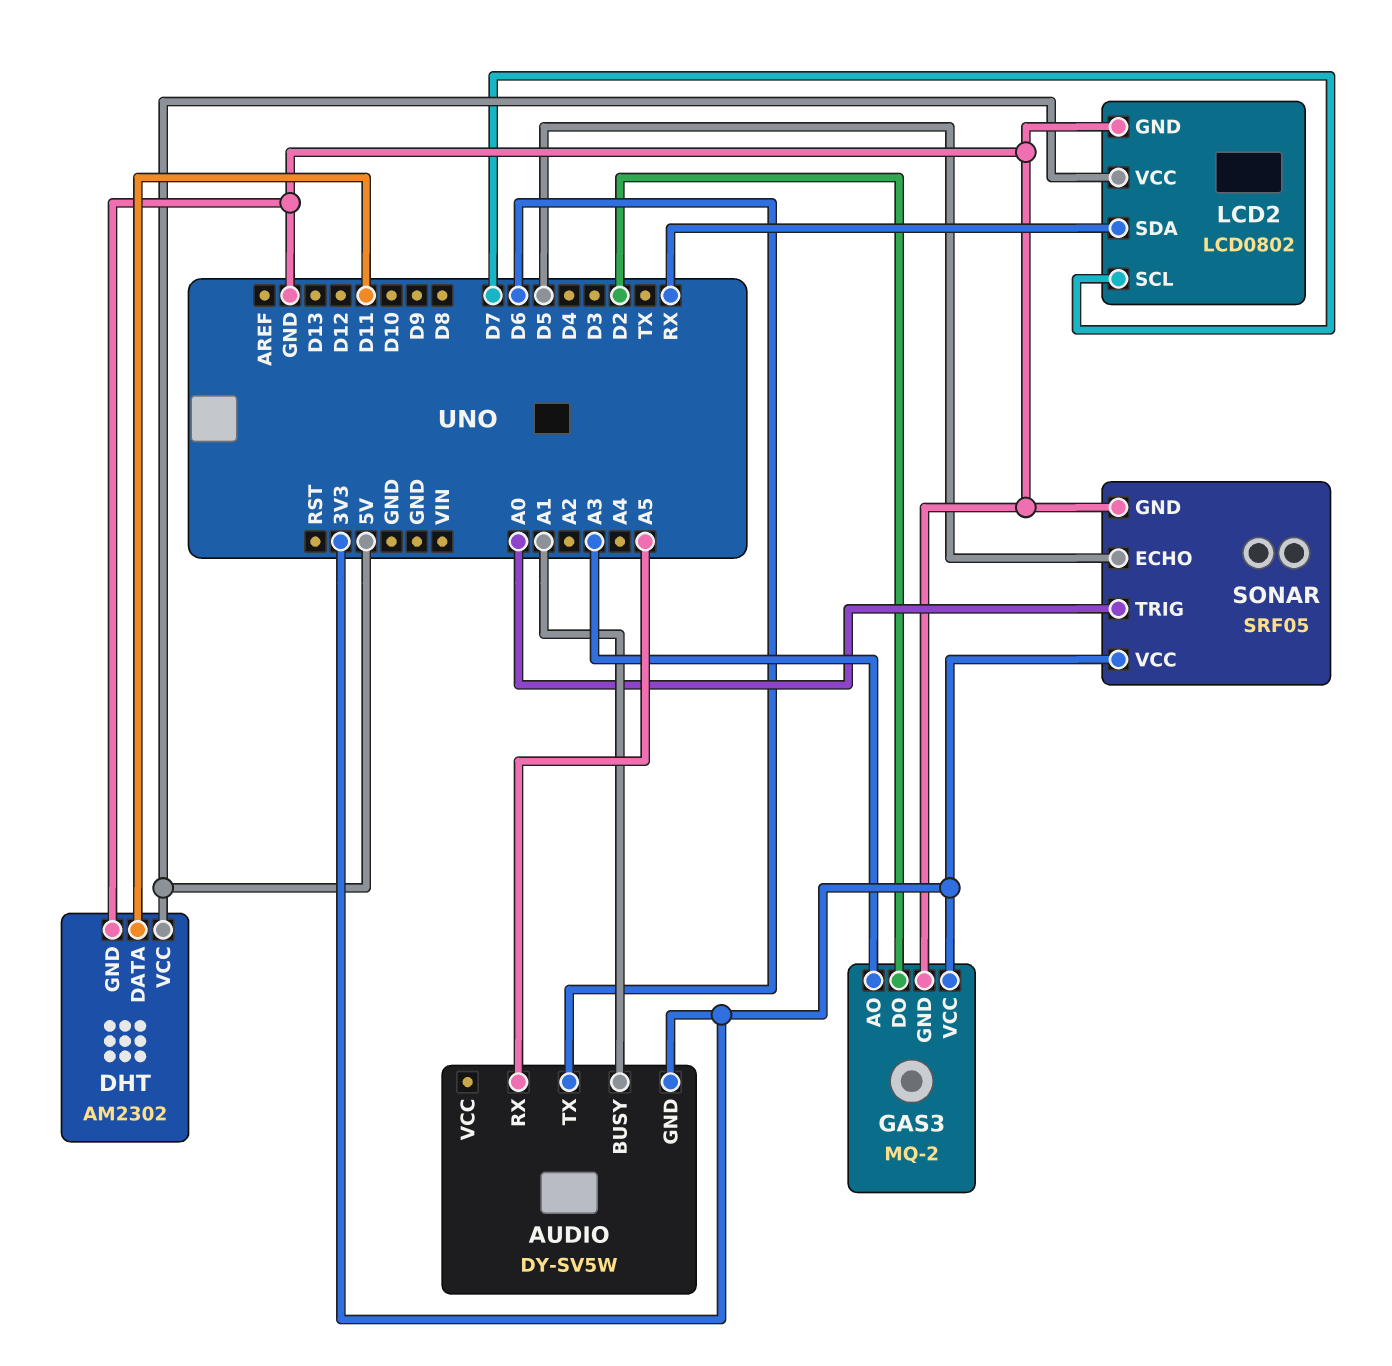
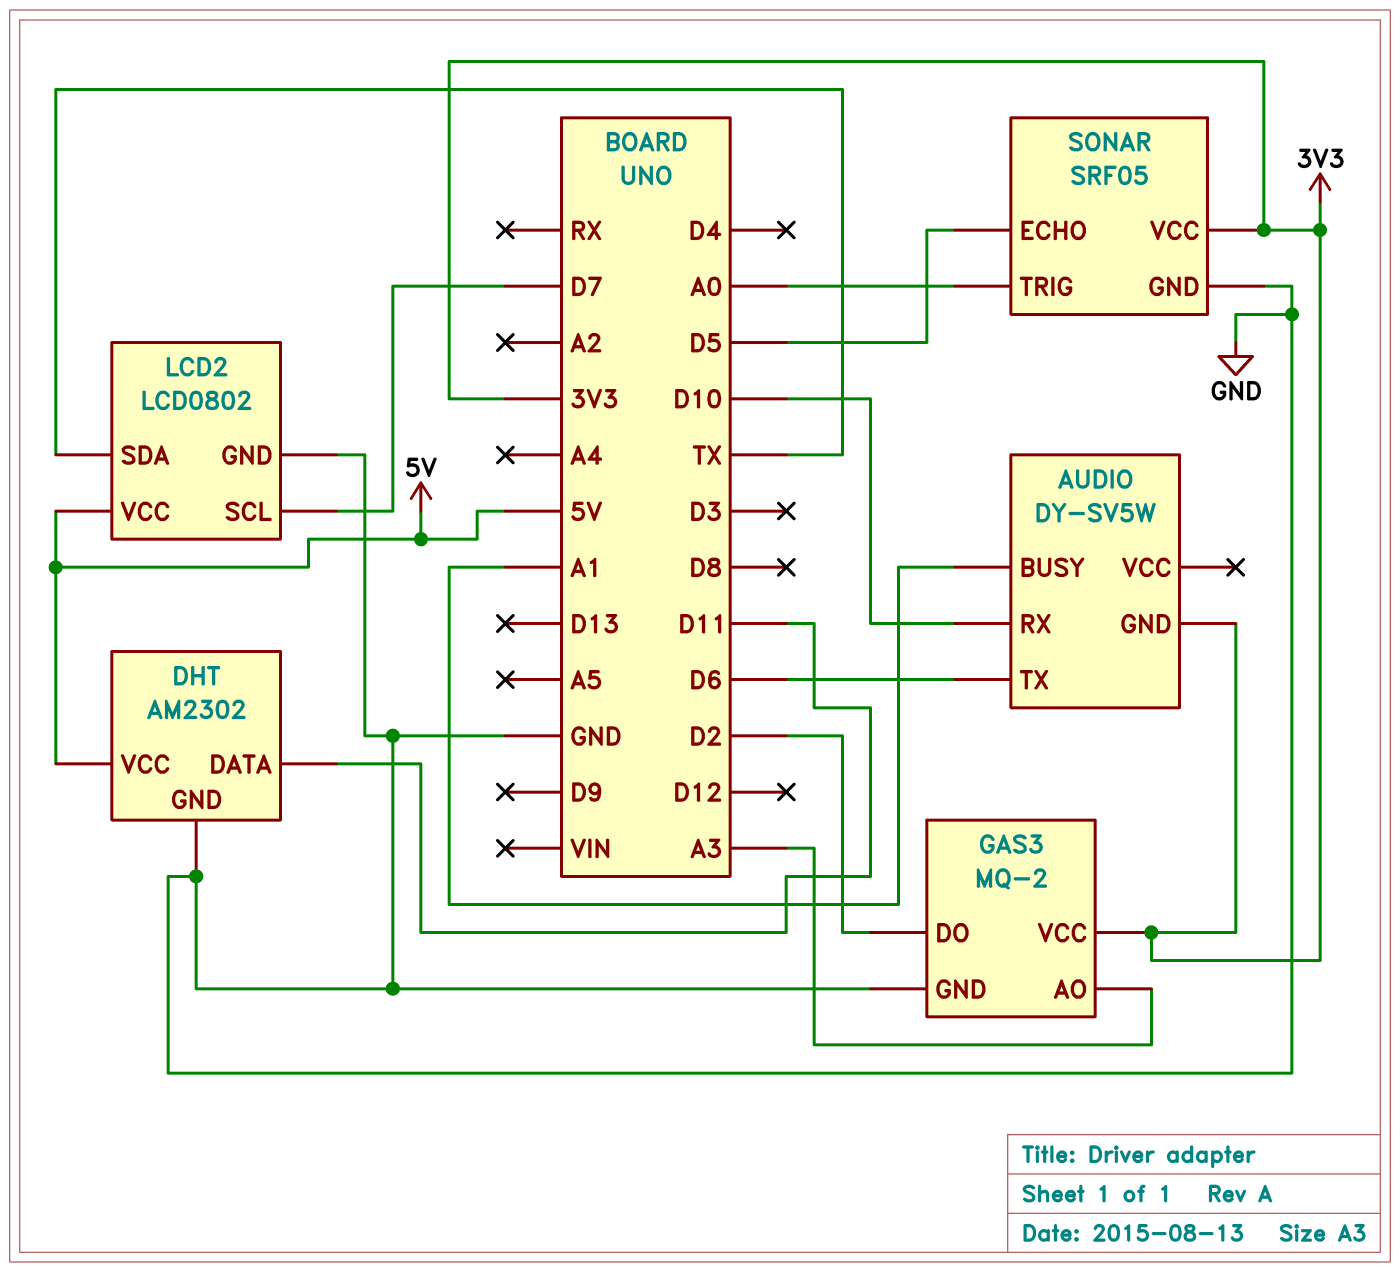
AUDIO pin RX: A5 -> D10
LCD2 pin SDA: RX -> TX

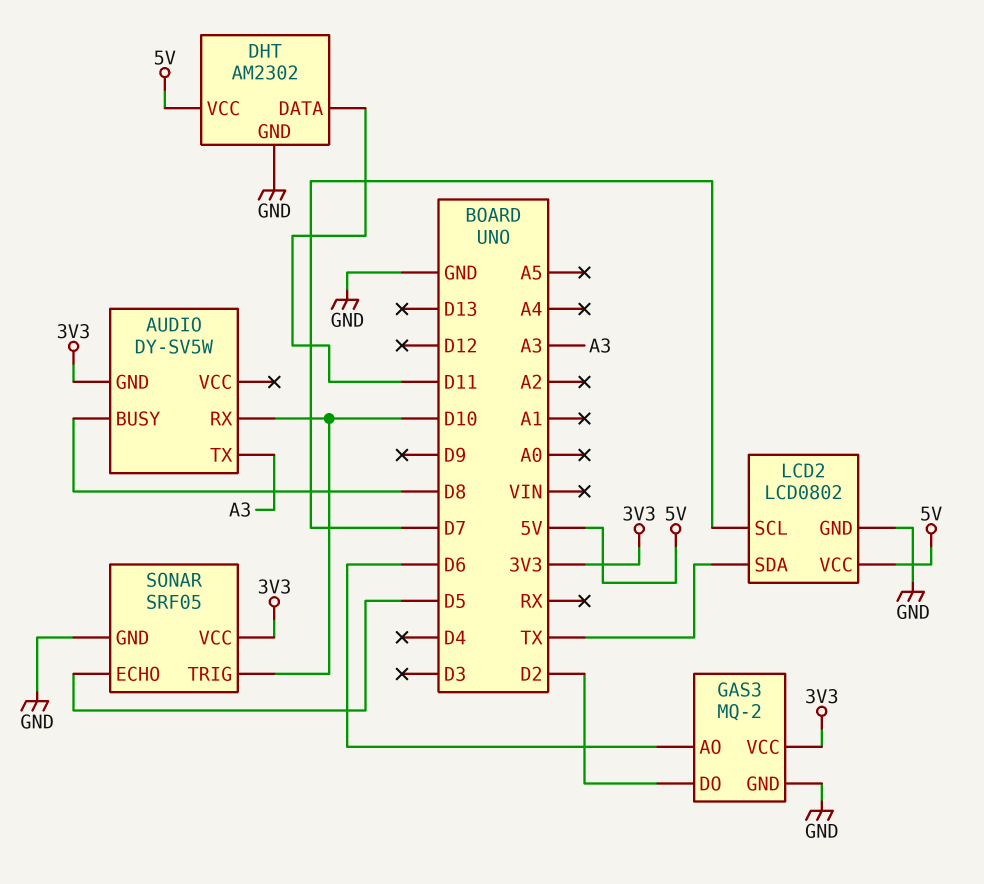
AUDIO pin BUSY: A1 -> D8
AUDIO pin TX: D6 -> A3
GAS3 pin AO: A3 -> D6
SONAR pin TRIG: A0 -> D10

